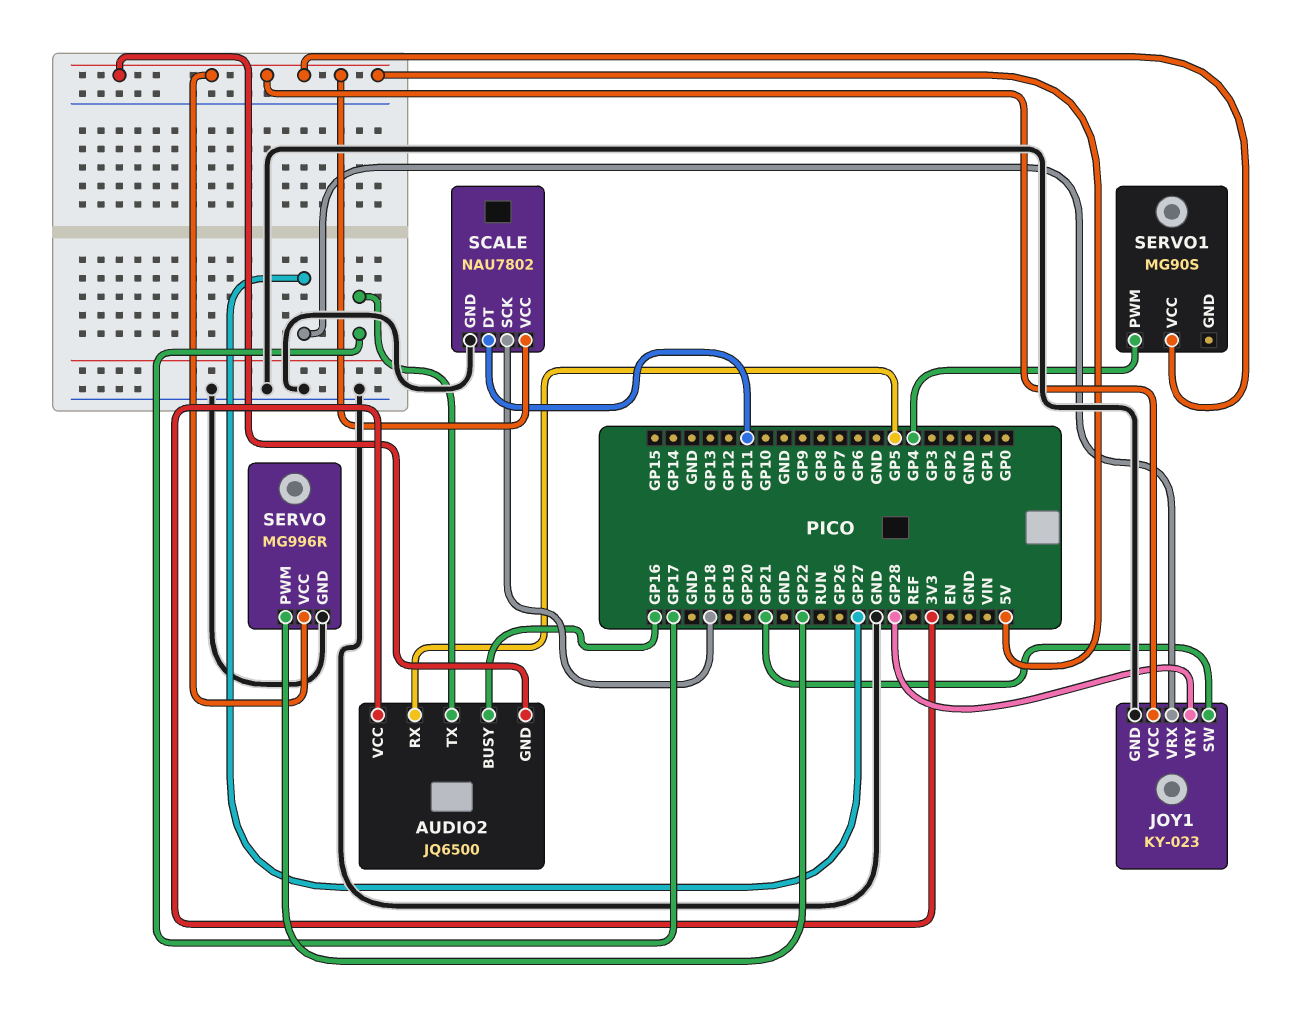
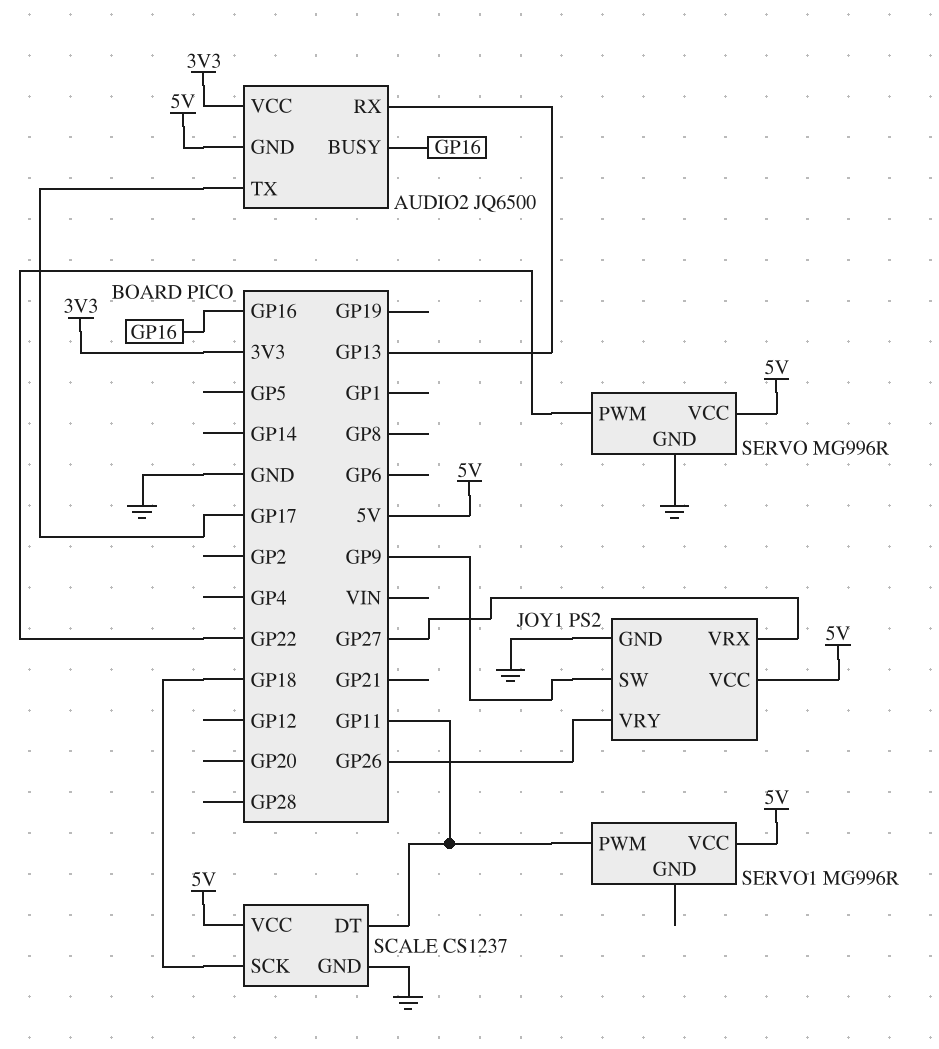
AUDIO2 pin RX: GP5 -> GP13
JOY1: KY-023 -> PS2
JOY1 pin SW: GP21 -> GP9
JOY1 pin VRY: GP28 -> GP26
SCALE: NAU7802 -> CS1237
SERVO1: MG90S -> MG996R
SERVO1 pin PWM: GP4 -> GP11

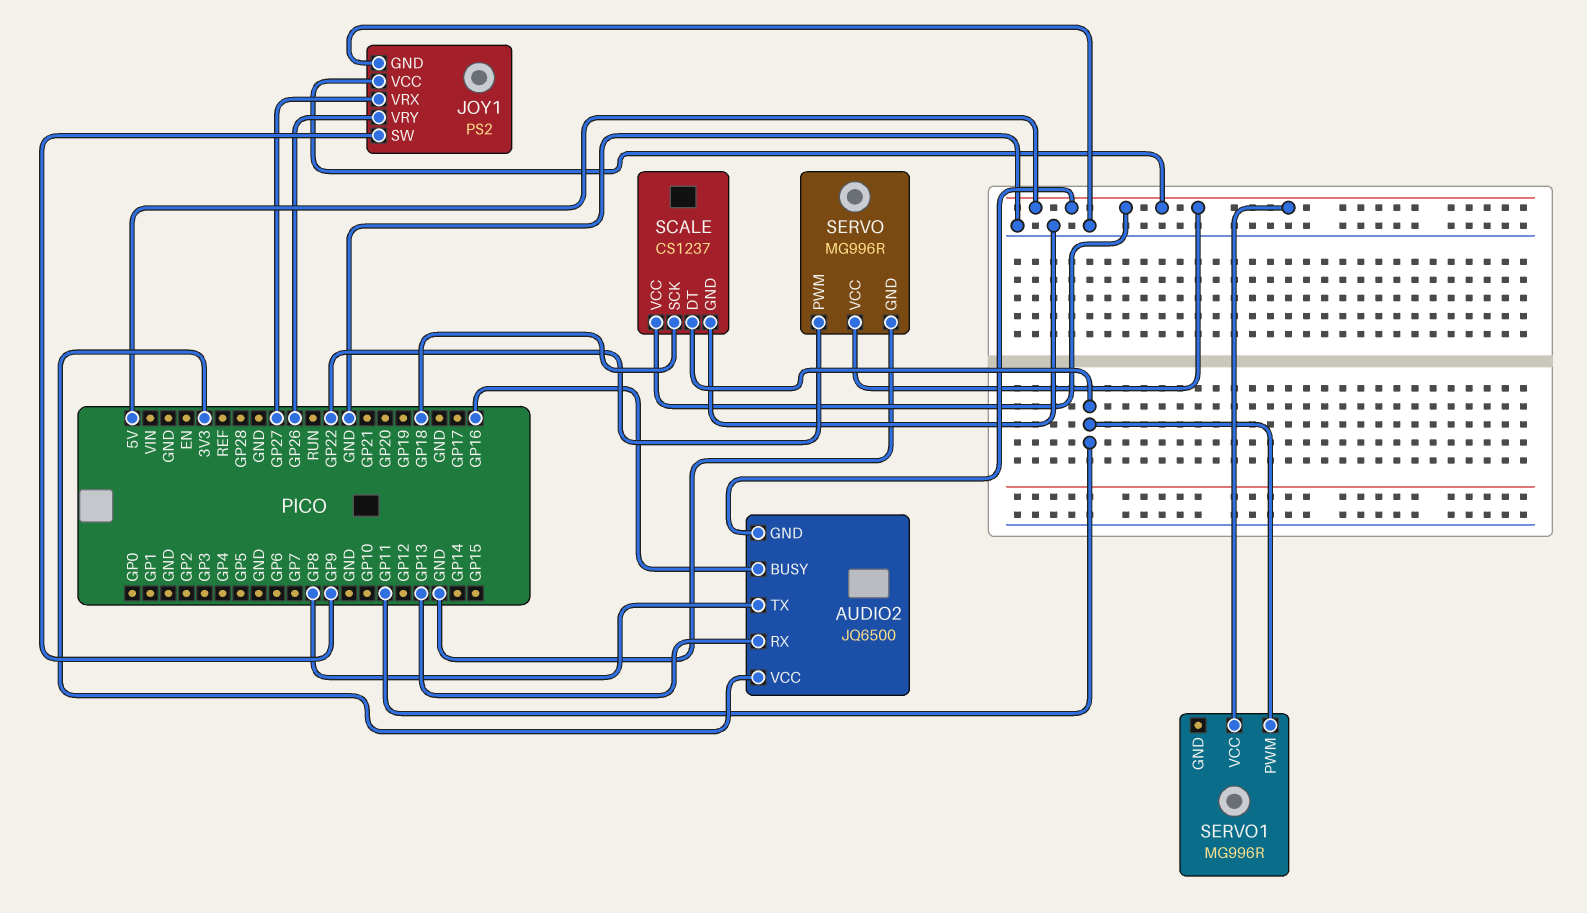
AUDIO2 pin TX: GP17 -> GP8

